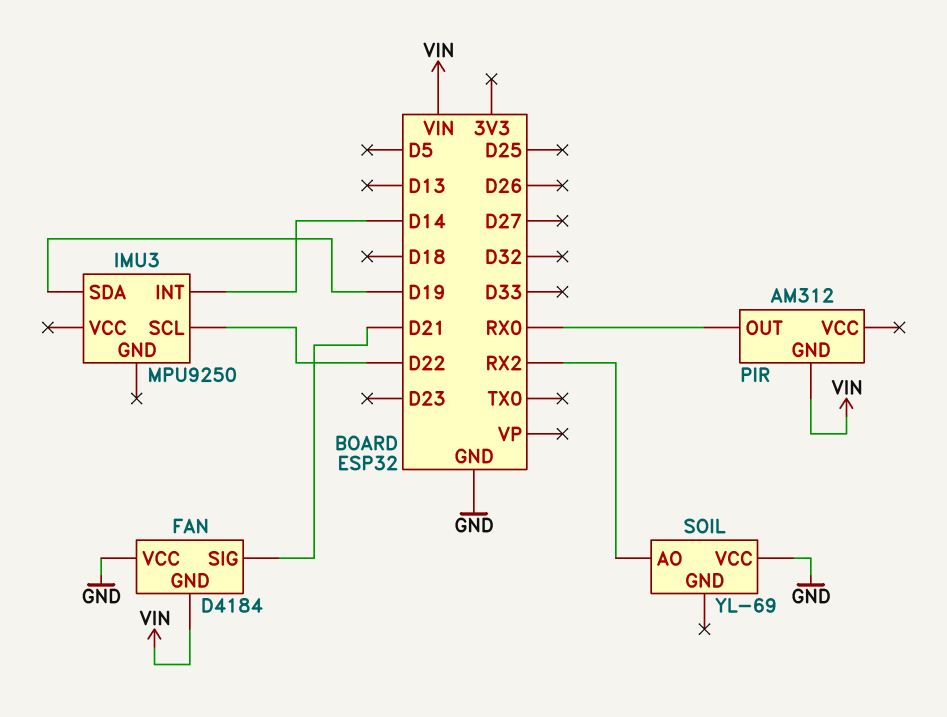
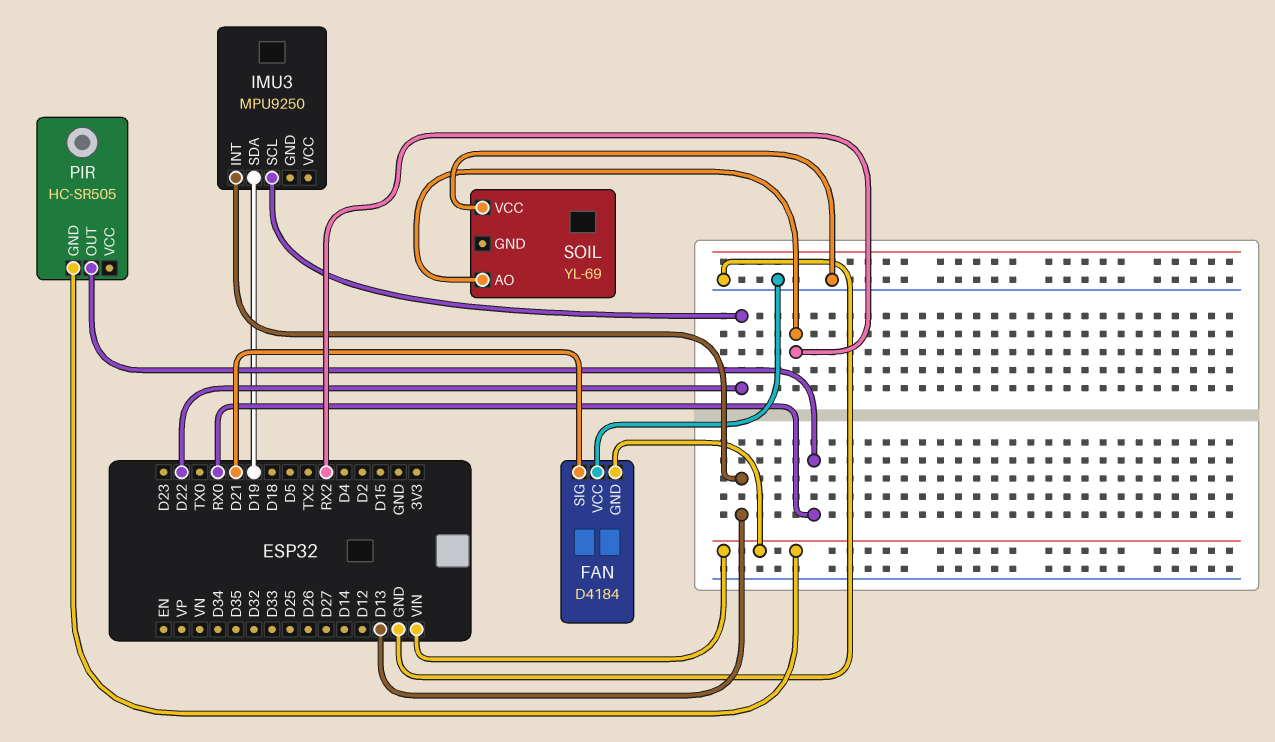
IMU3 pin INT: D14 -> D13
PIR: AM312 -> HC-SR505

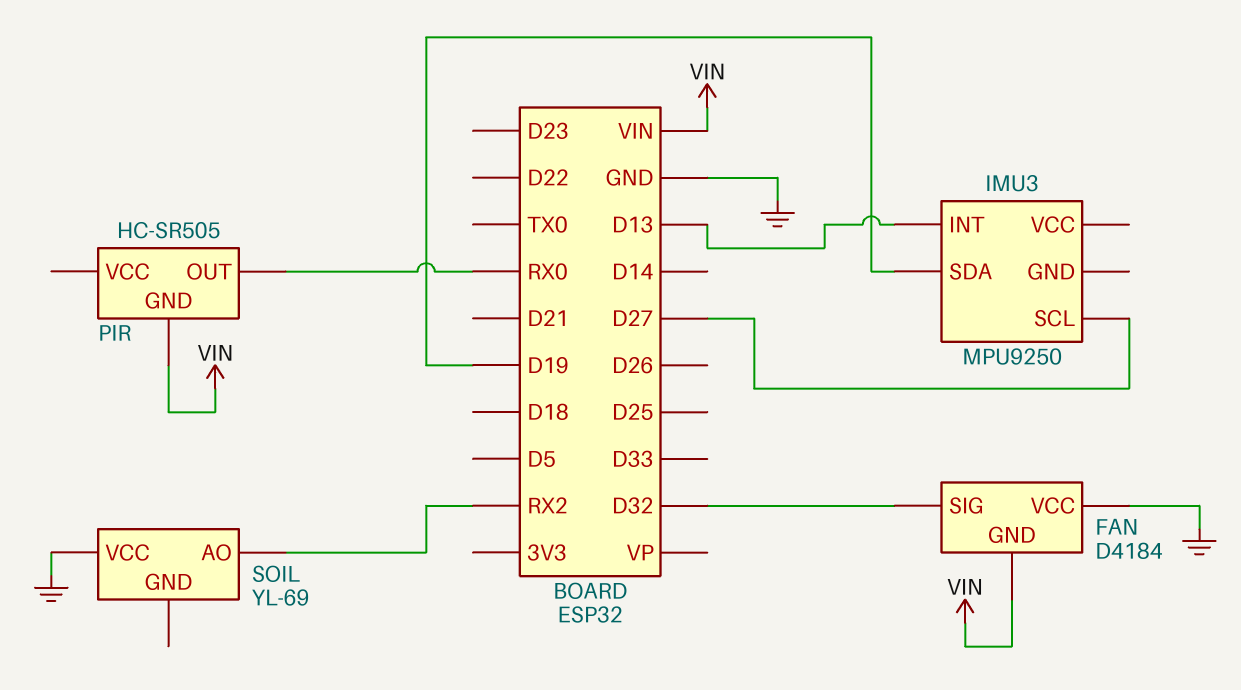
FAN pin SIG: D21 -> D32
IMU3 pin SCL: D22 -> D27

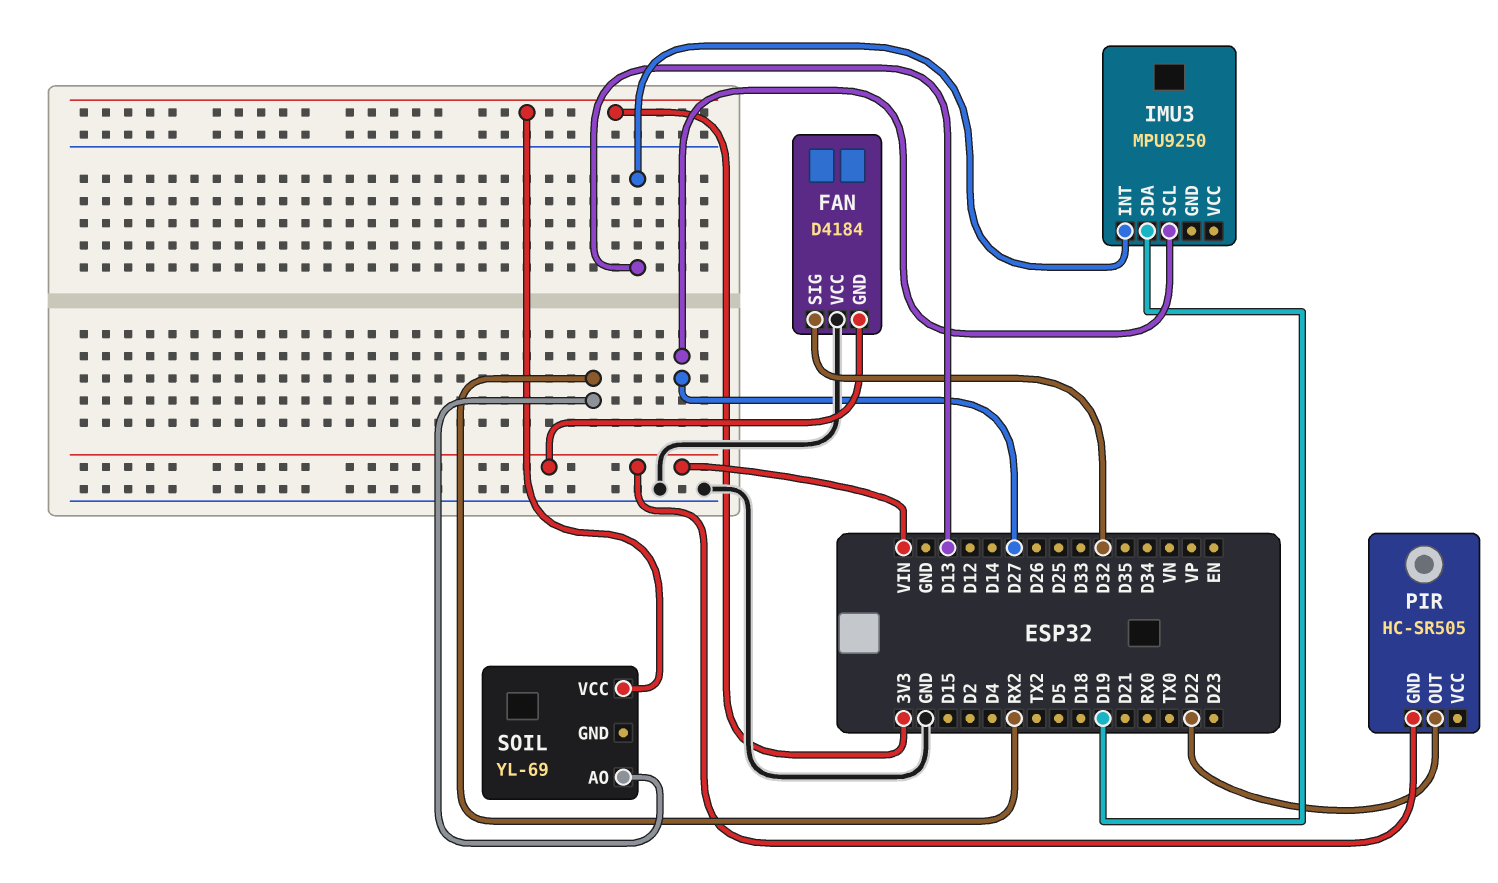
PIR pin OUT: RX0 -> D22
SOIL pin VCC: GND -> 3V3

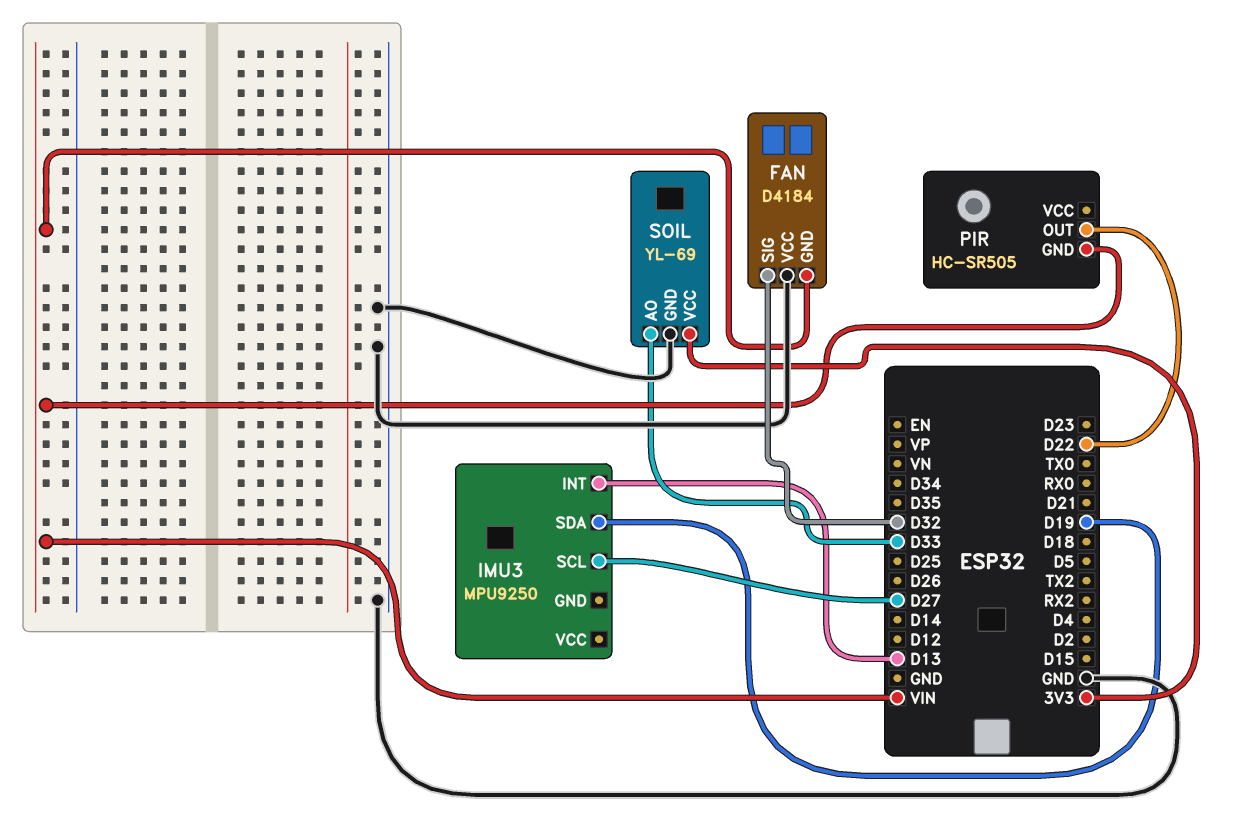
SOIL pin AO: RX2 -> D33
SOIL pin GND: none -> GND

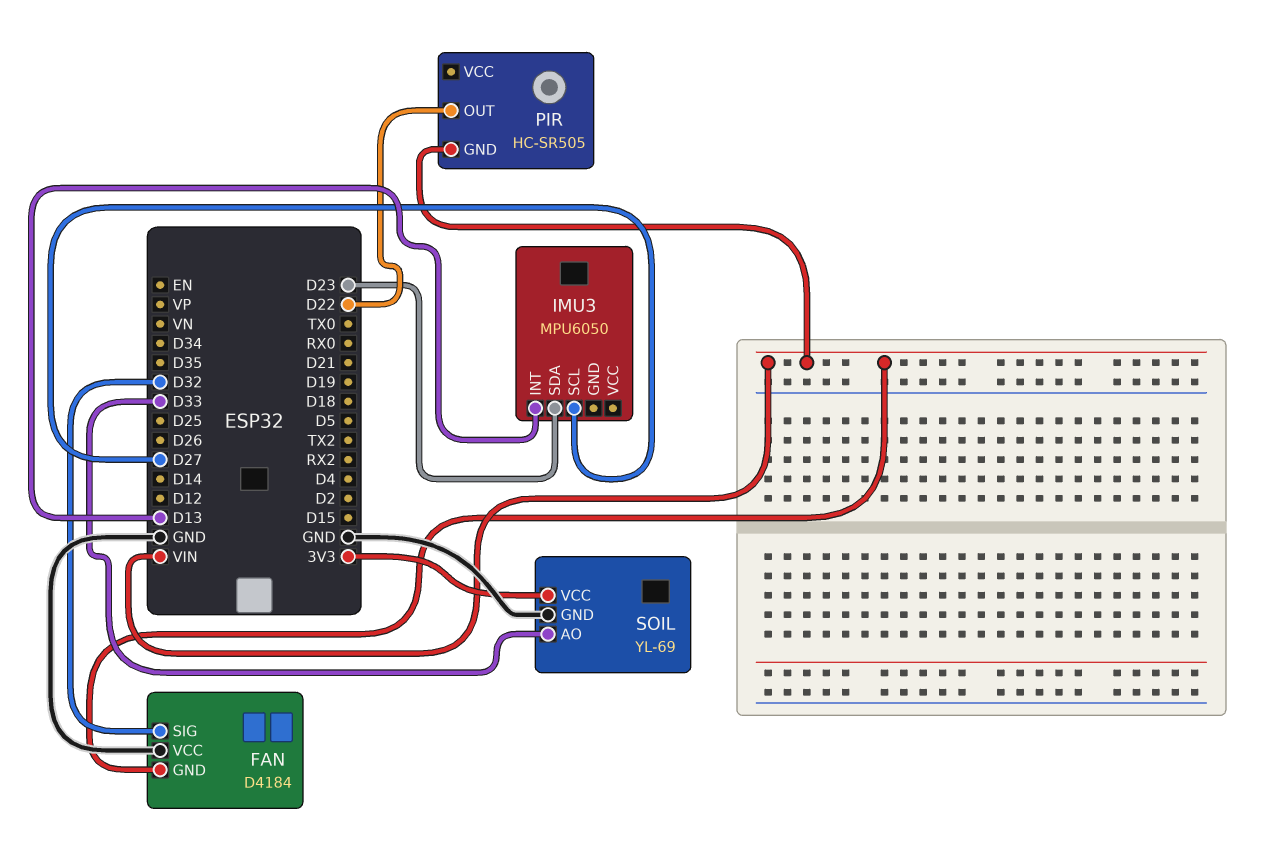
IMU3: MPU9250 -> MPU6050
IMU3 pin SDA: D19 -> D23

